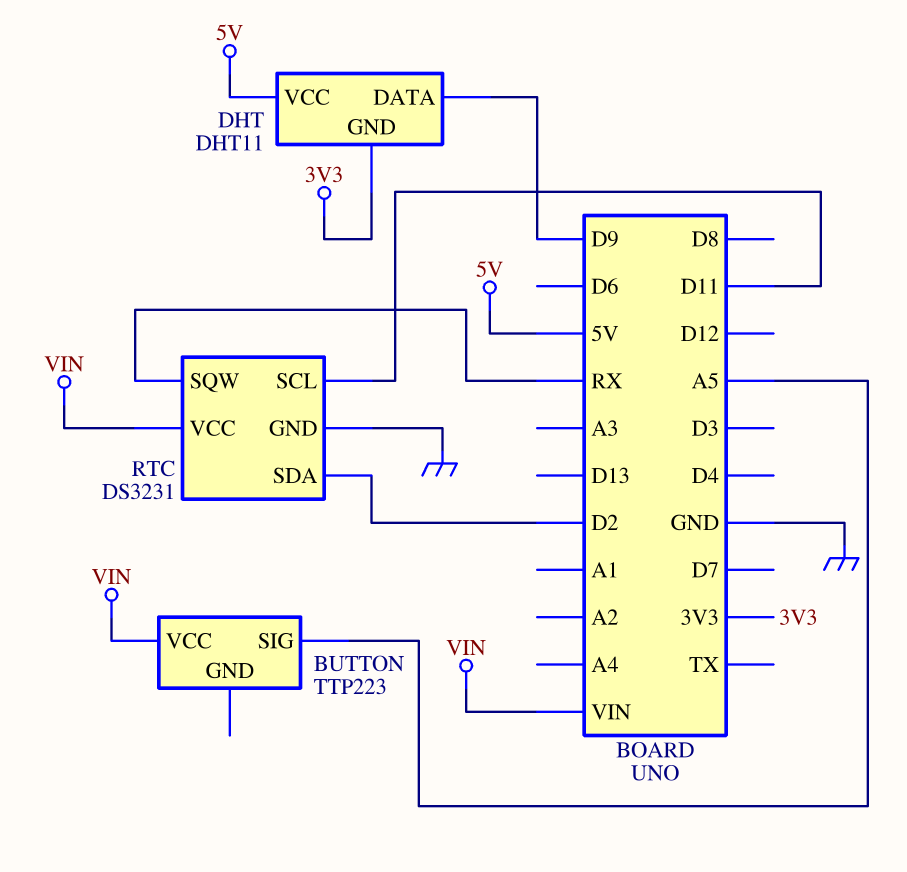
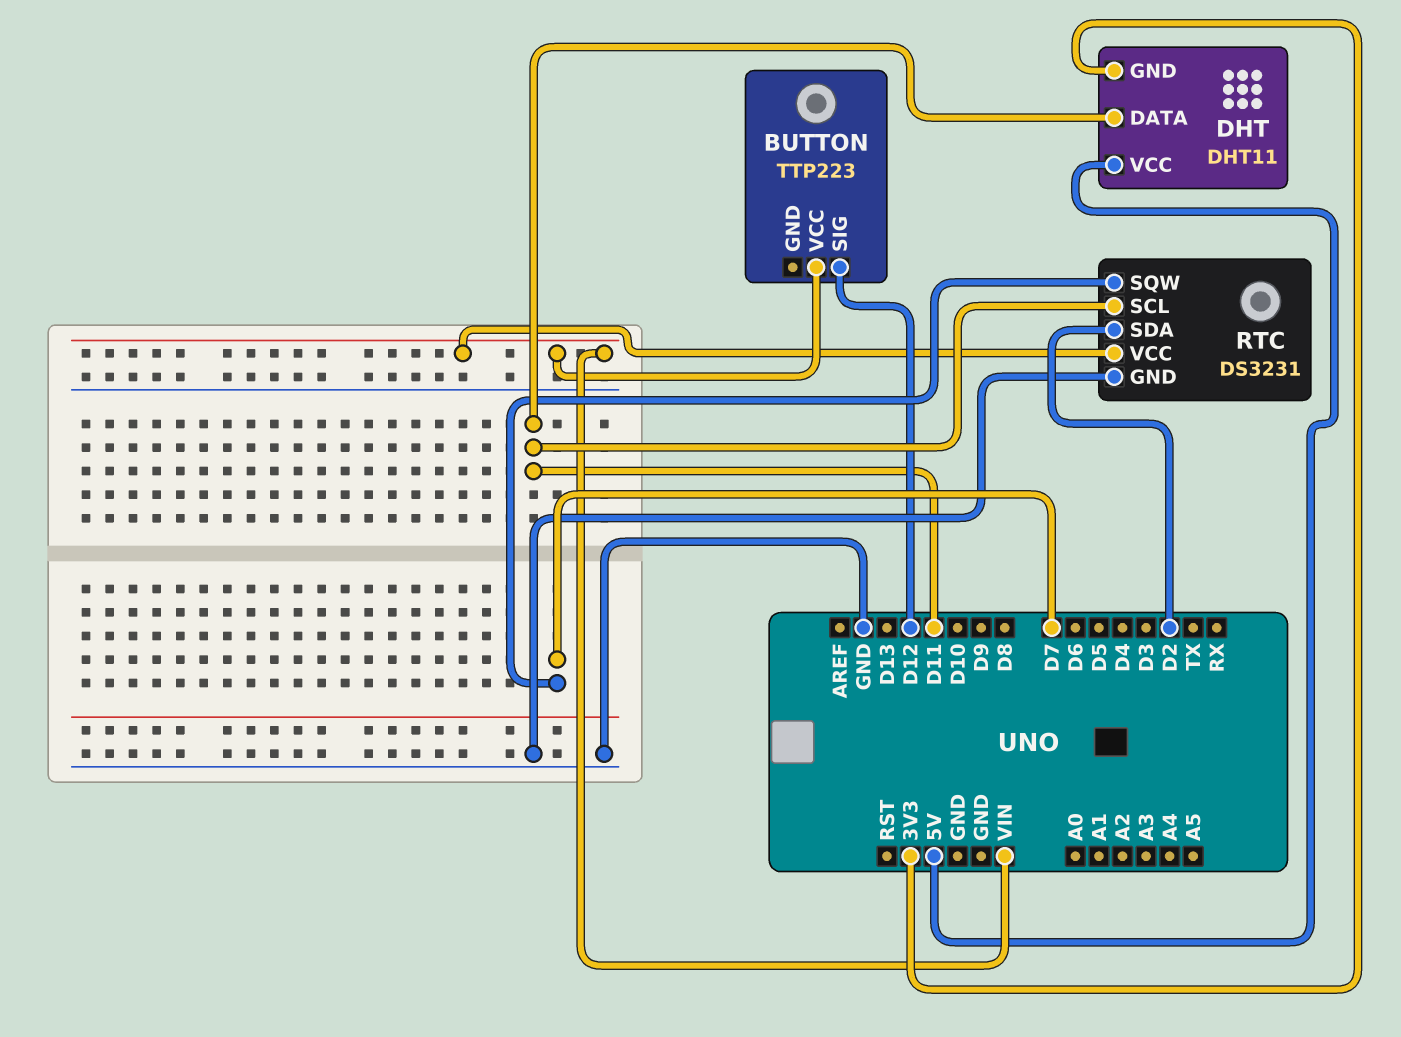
BUTTON pin SIG: A5 -> D12
DHT pin DATA: D9 -> D11
RTC pin SQW: RX -> D7

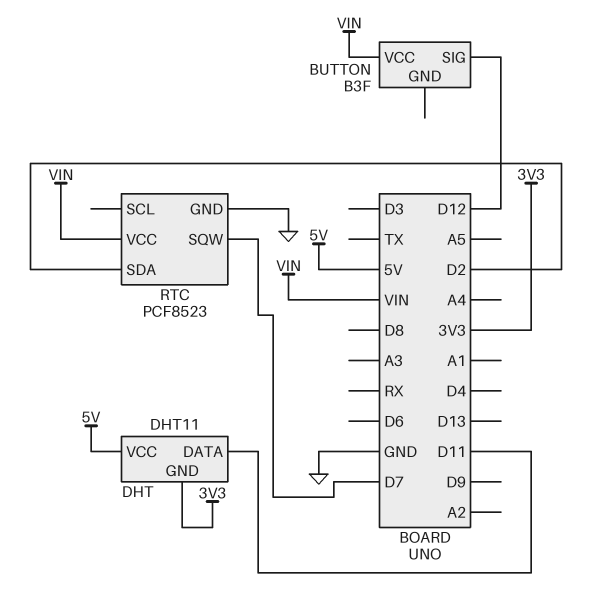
BUTTON: TTP223 -> B3F
RTC: DS3231 -> PCF8523
RTC pin SCL: D11 -> none

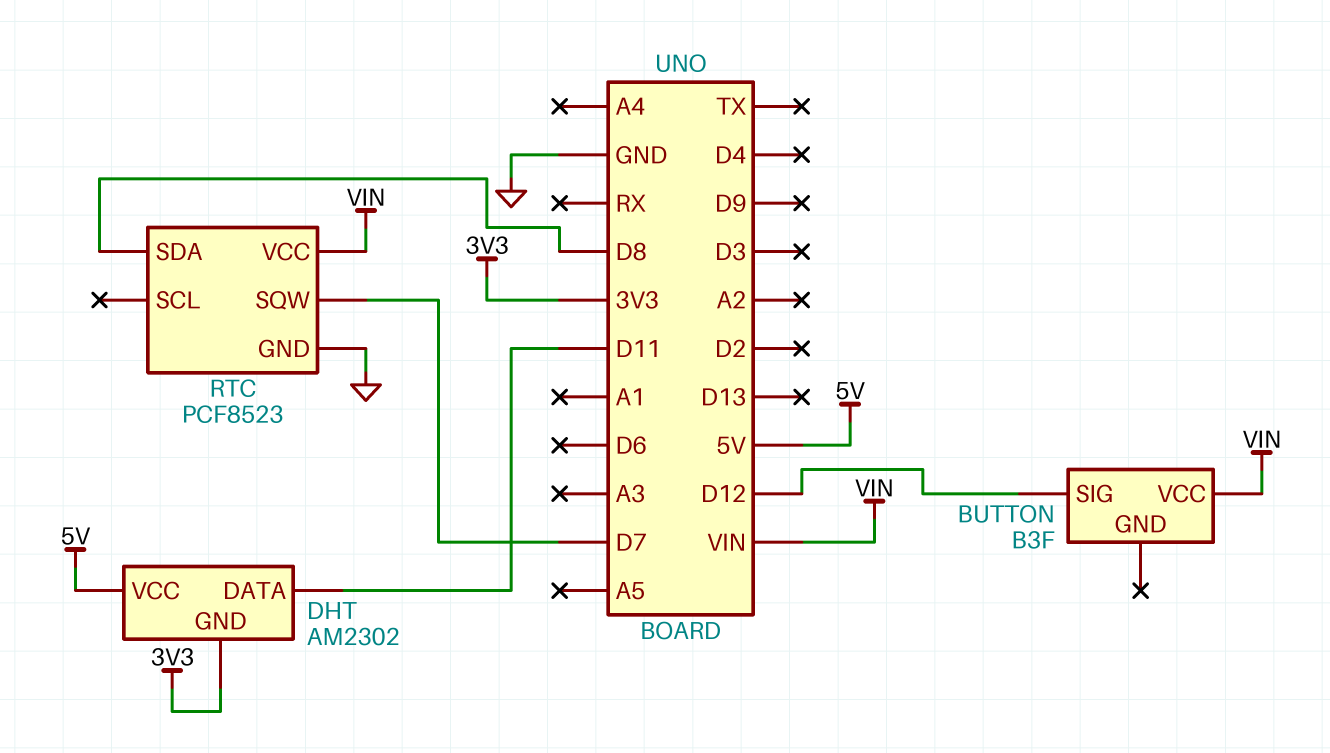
DHT: DHT11 -> AM2302
RTC pin SDA: D2 -> D8

